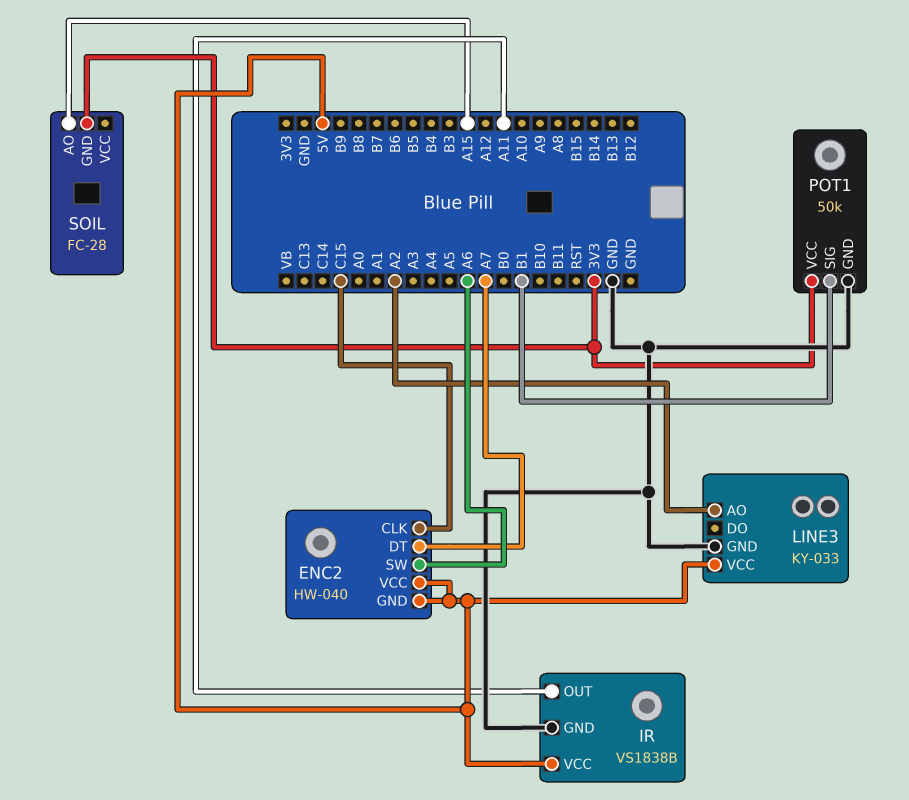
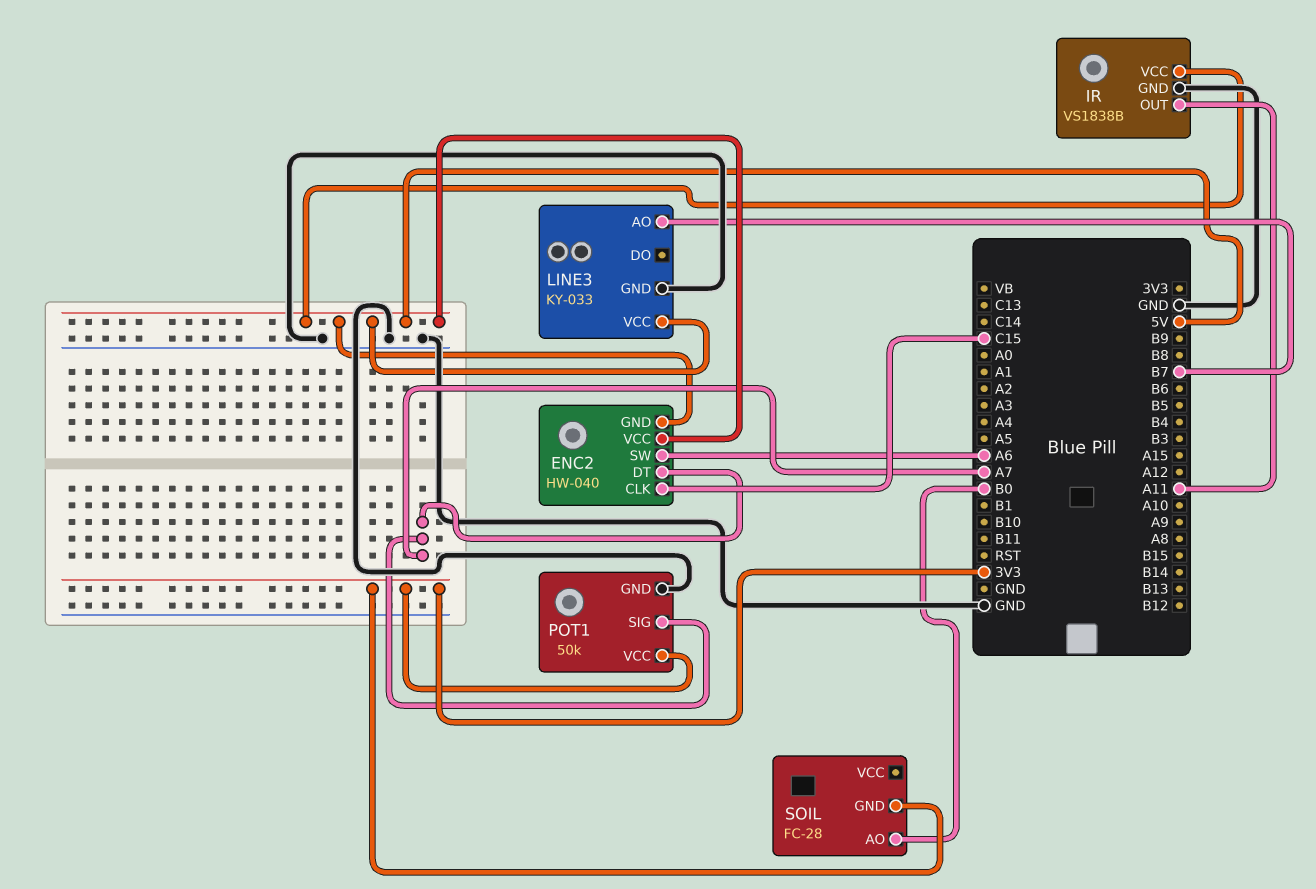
LINE3 pin AO: A2 -> B7
POT1 pin SIG: B1 -> A7
SOIL pin AO: A15 -> B0

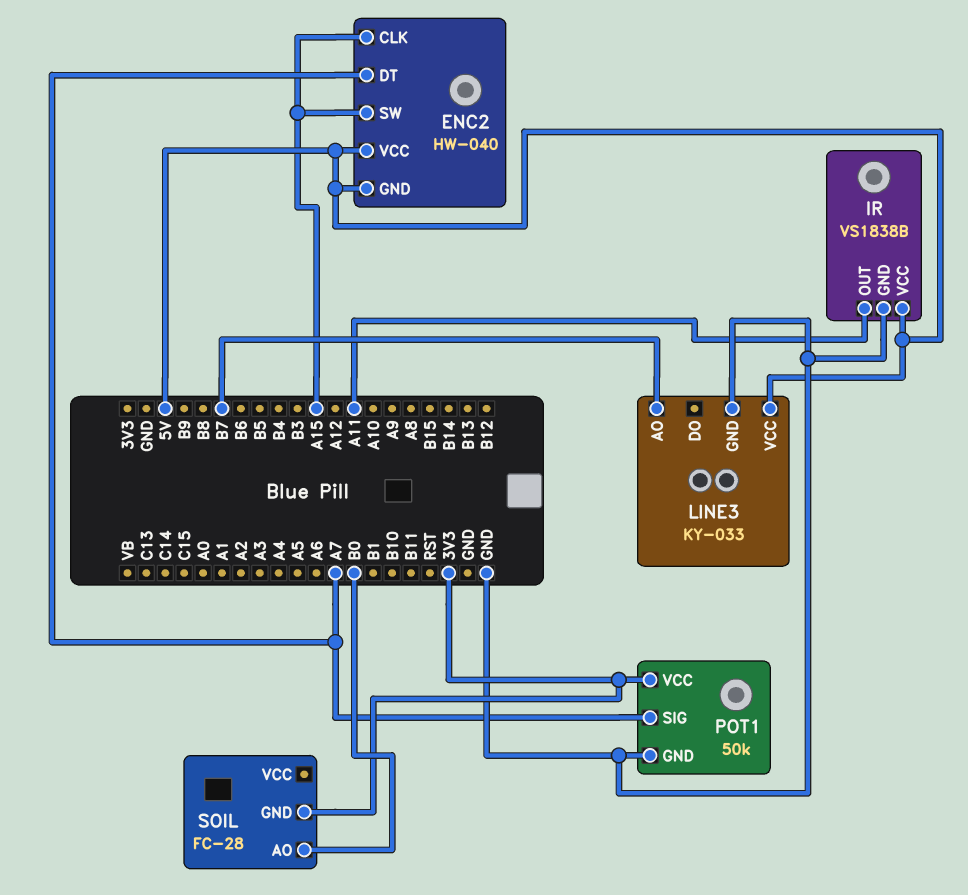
ENC2 pin CLK: C15 -> A15
ENC2 pin SW: A6 -> A15

